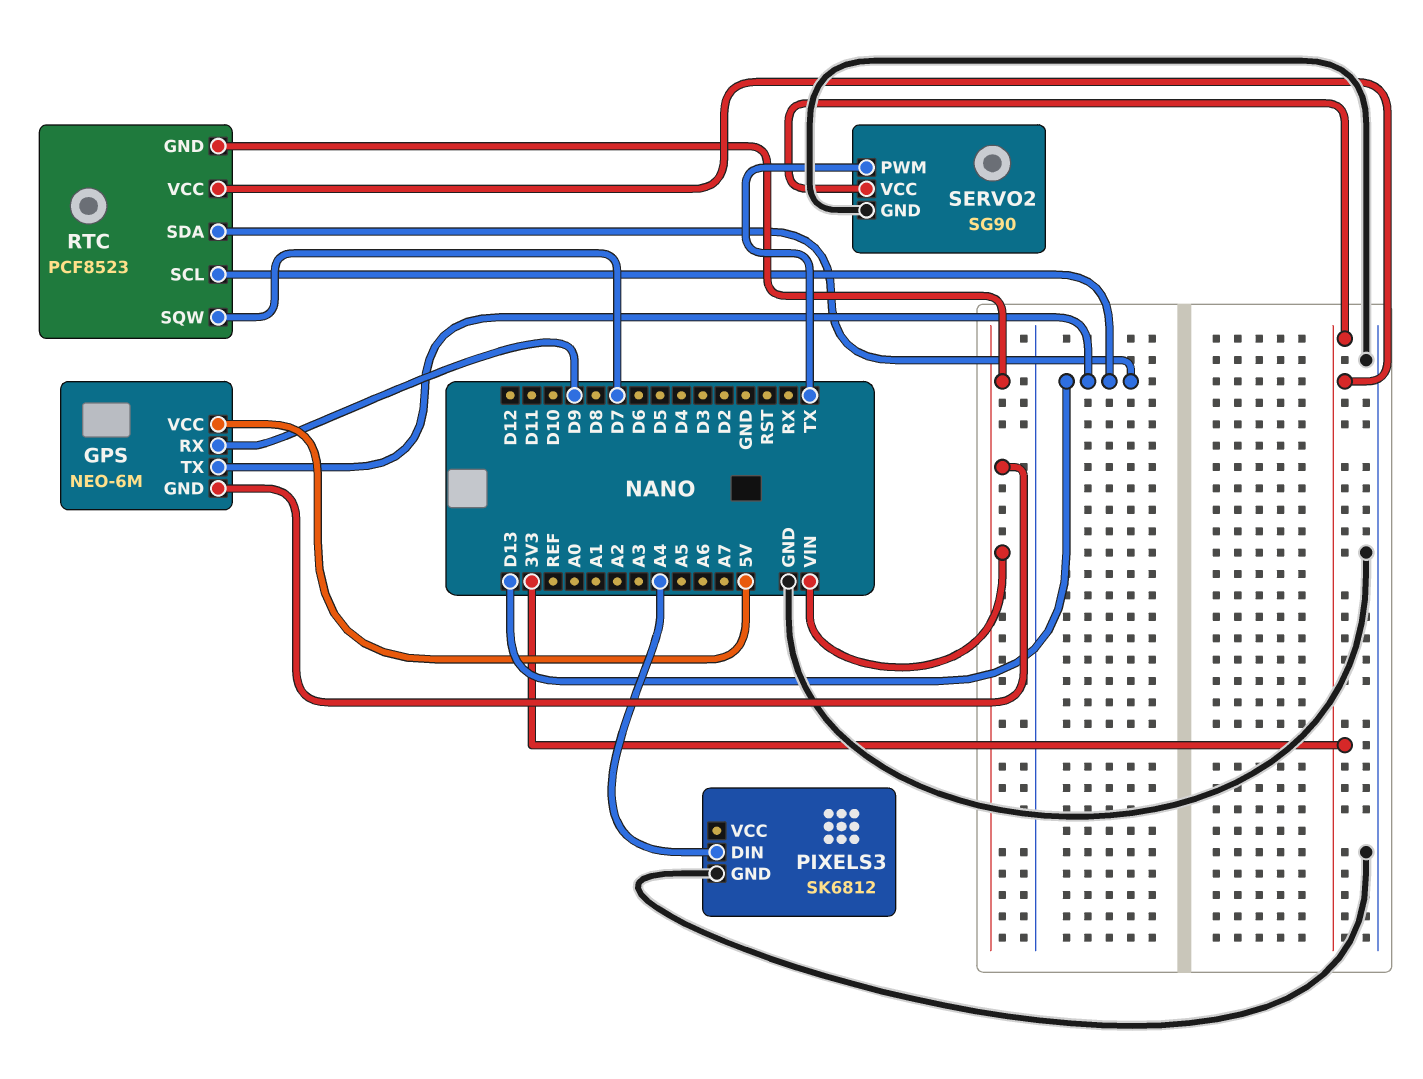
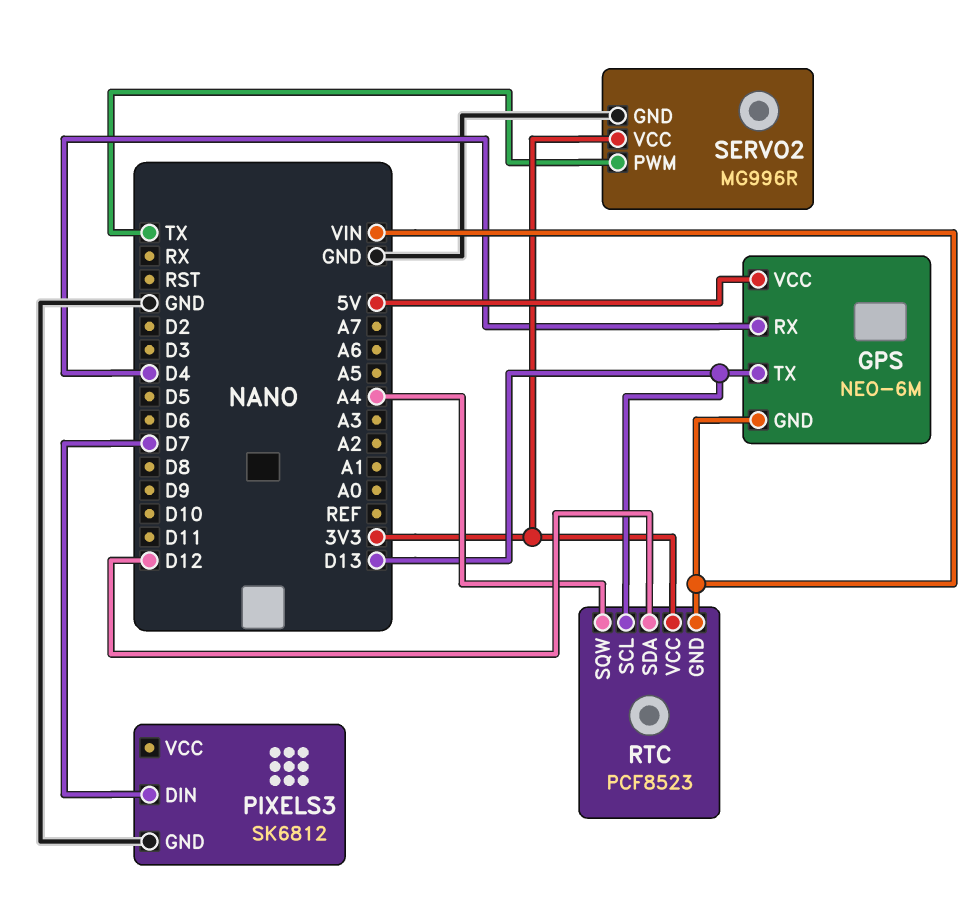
GPS pin RX: D9 -> D4
PIXELS3 pin DIN: A4 -> D7
RTC pin SDA: D13 -> D12
RTC pin SQW: D7 -> A4
SERVO2: SG90 -> MG996R

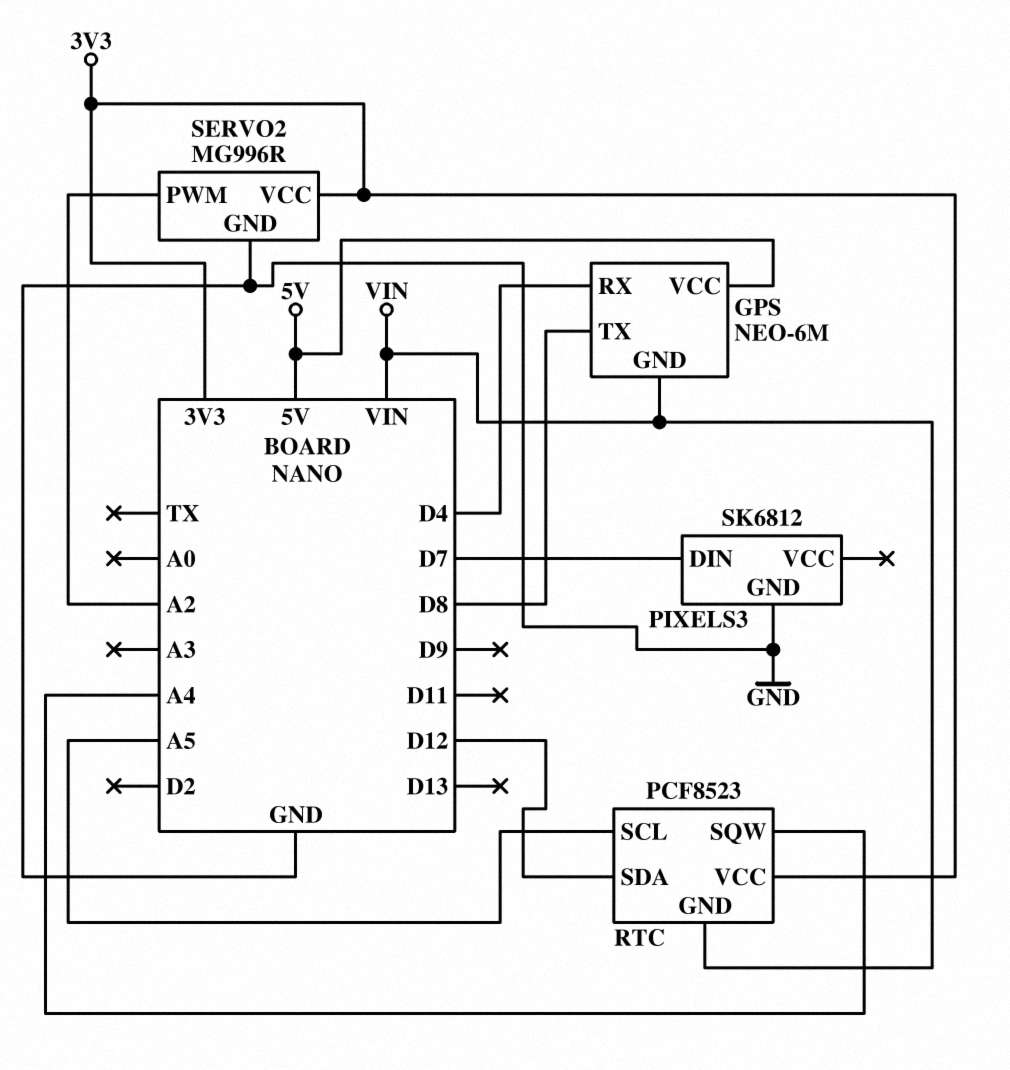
GPS pin TX: D13 -> D8
RTC pin SCL: D13 -> A5
SERVO2 pin PWM: TX -> A2

